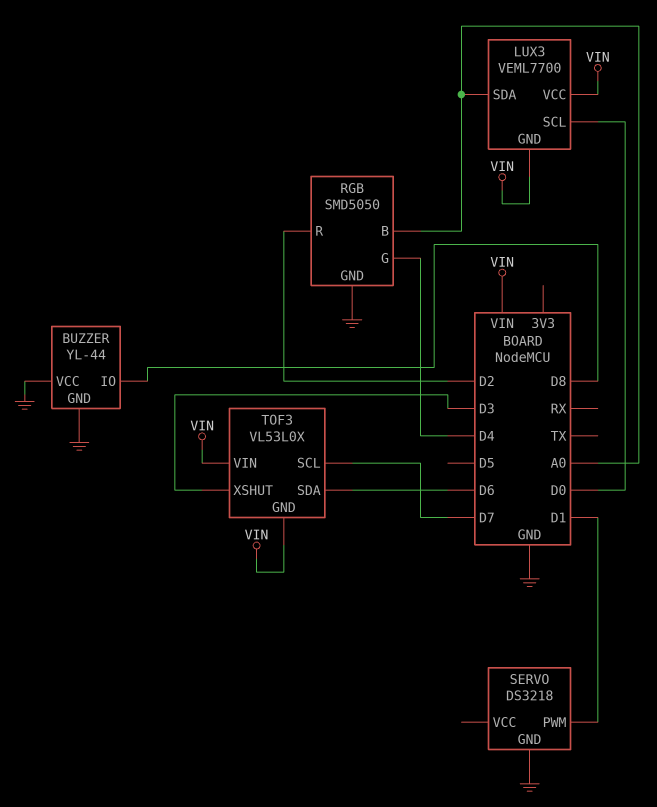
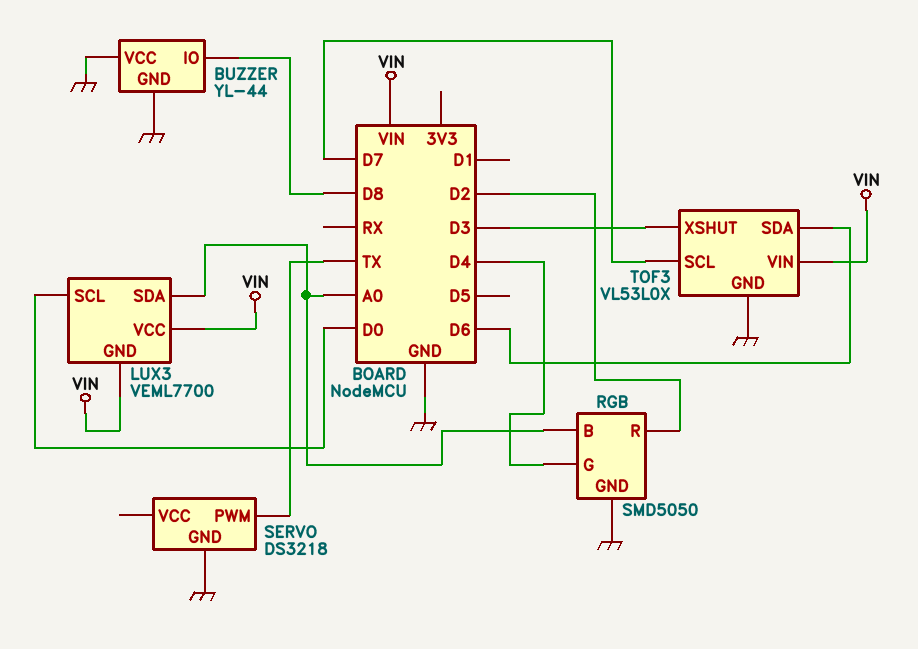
SERVO pin PWM: D1 -> TX
TOF3 pin GND: VIN -> GND

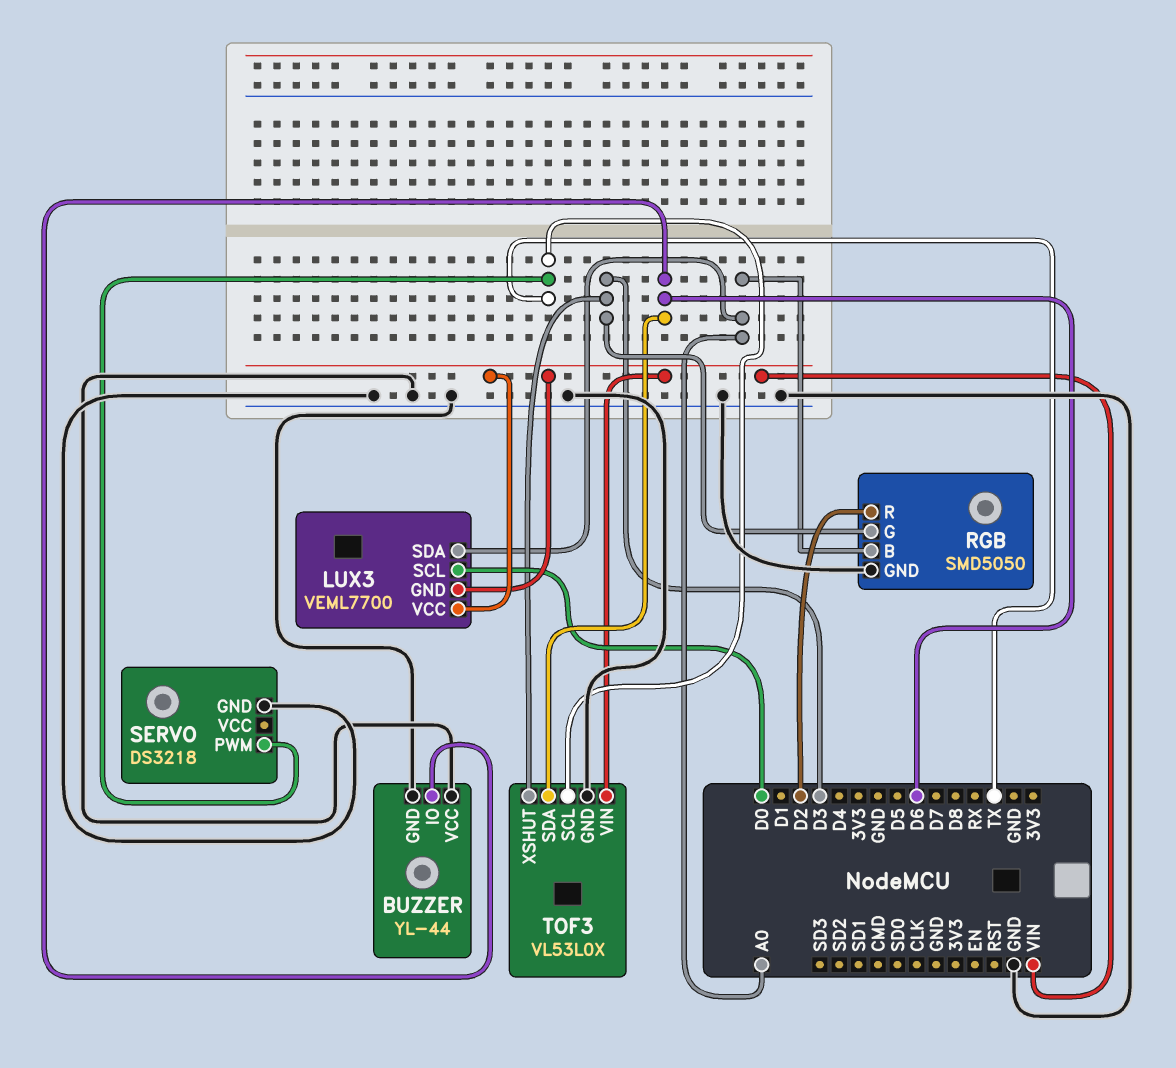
BUZZER pin IO: D8 -> D6
RGB pin G: D4 -> D3
TOF3 pin SCL: D7 -> TX

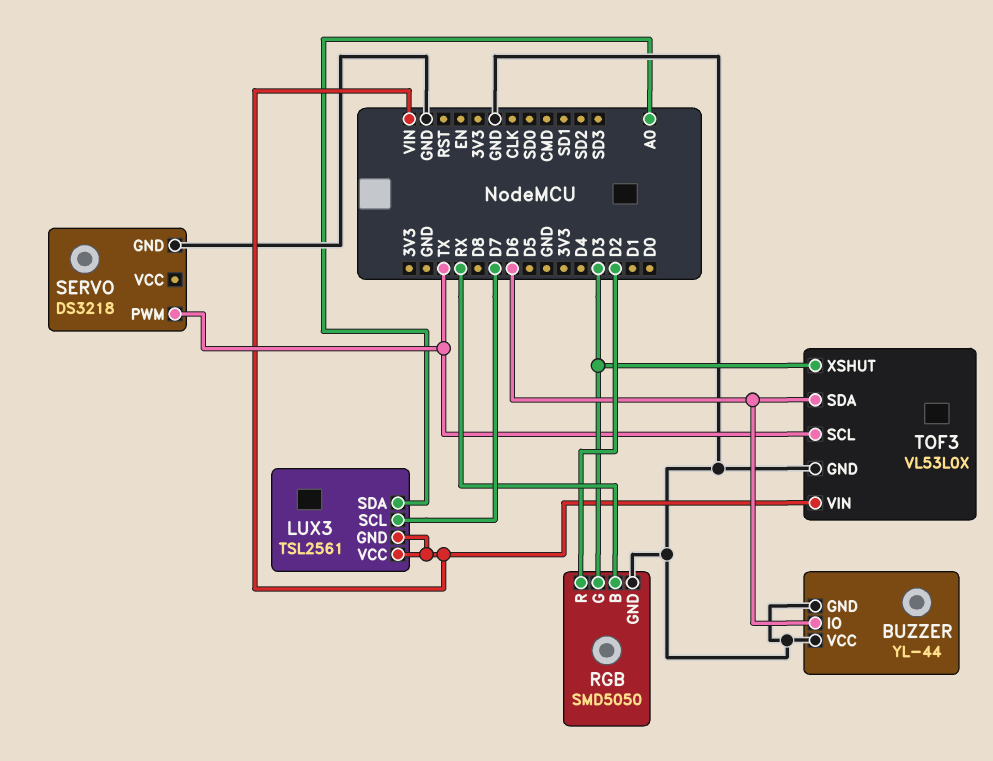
LUX3: VEML7700 -> TSL2561
LUX3 pin SCL: D0 -> D7
RGB pin B: A0 -> RX

